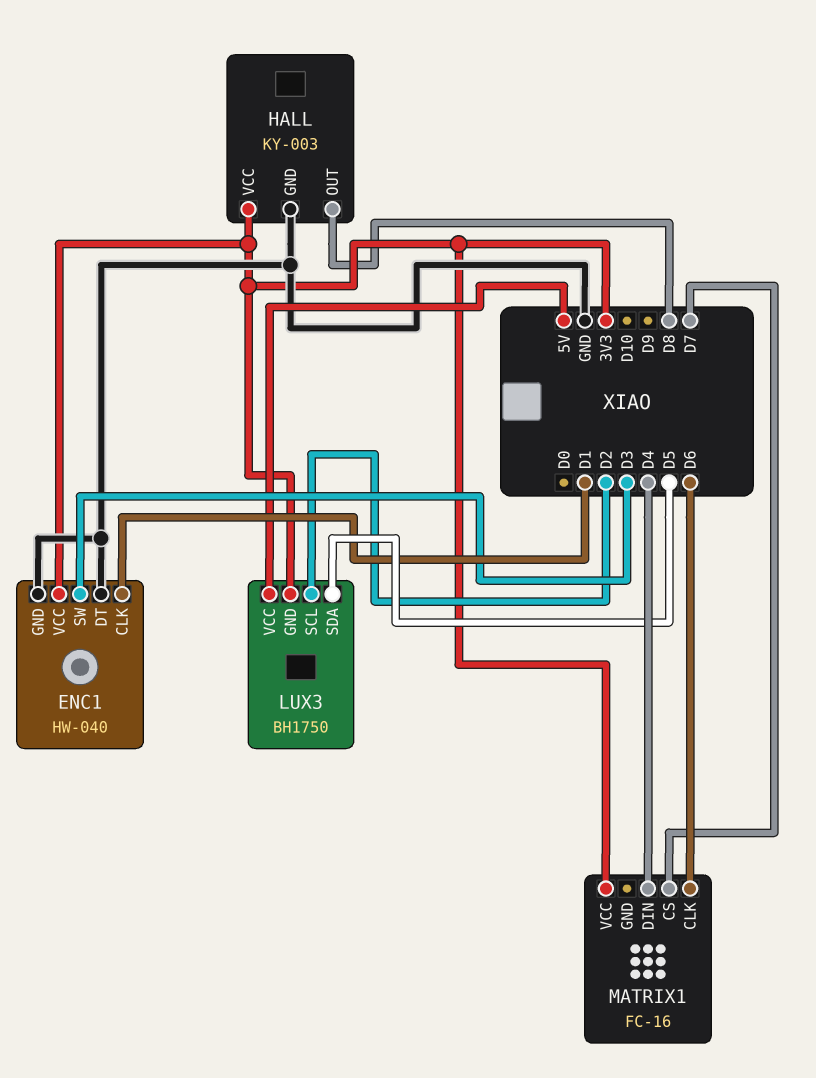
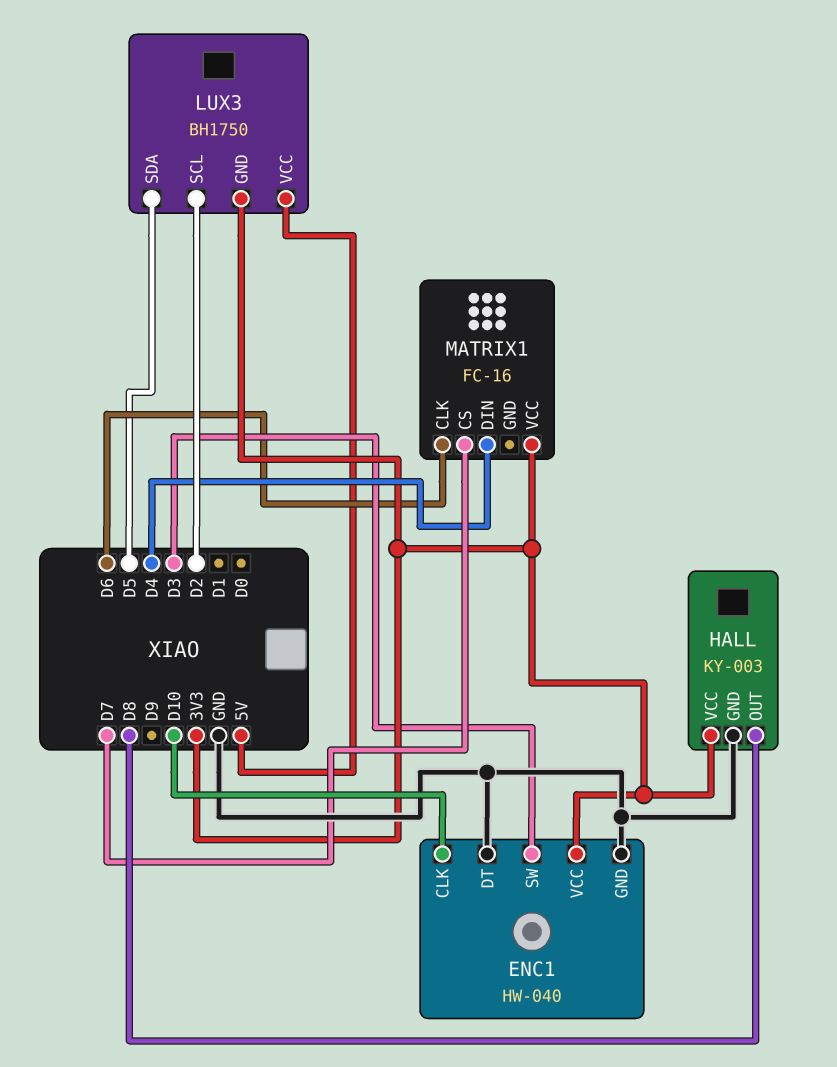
ENC1 pin CLK: D1 -> D10

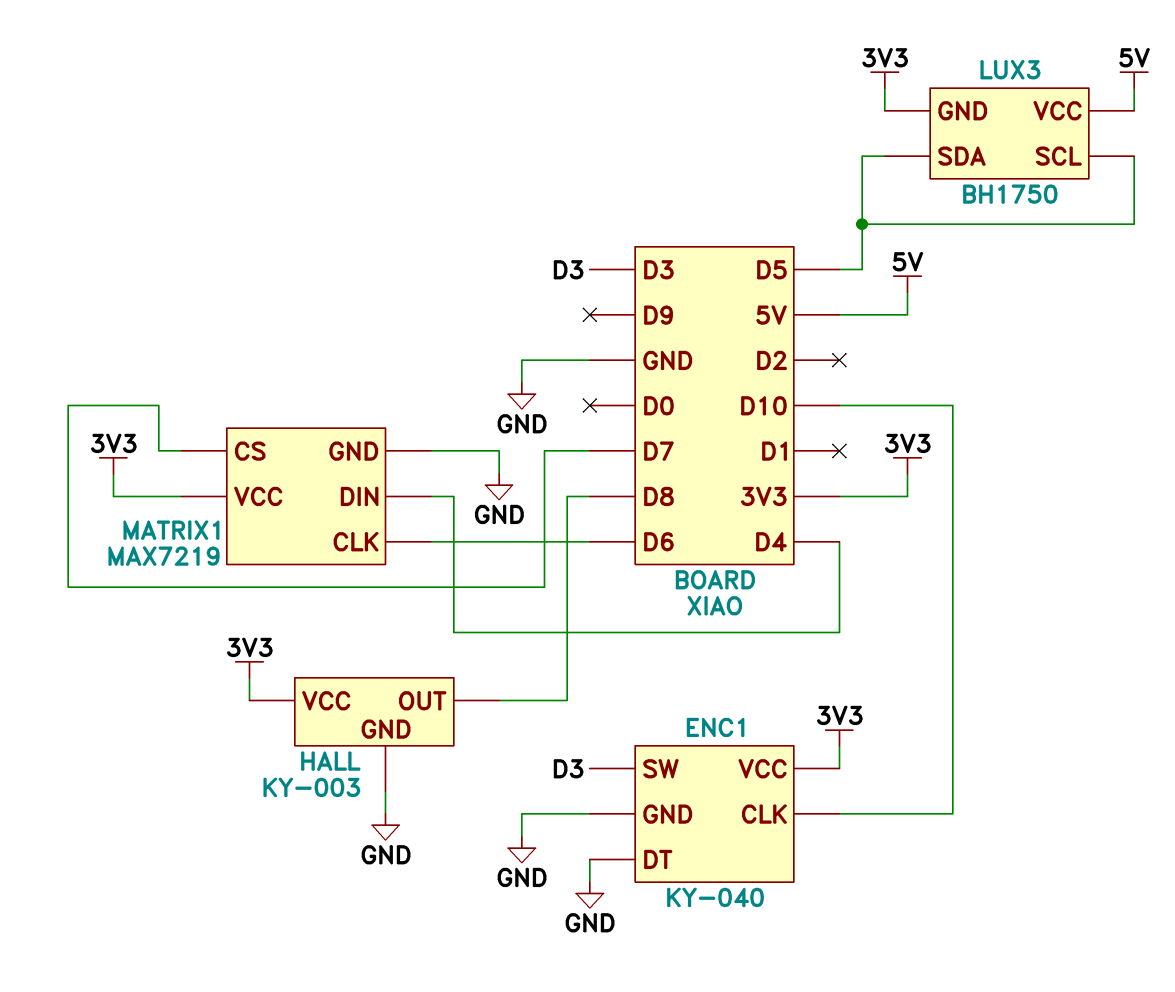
ENC1: HW-040 -> KY-040
LUX3 pin SCL: D2 -> D5
MATRIX1: FC-16 -> MAX7219
MATRIX1 pin GND: none -> GND

